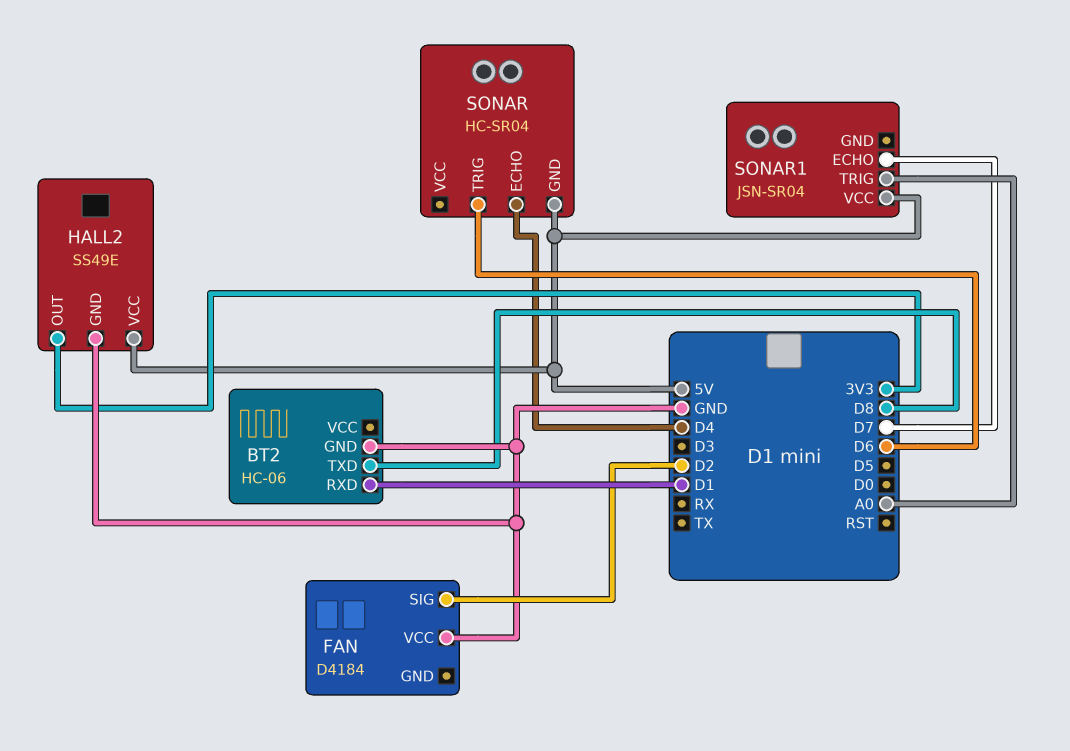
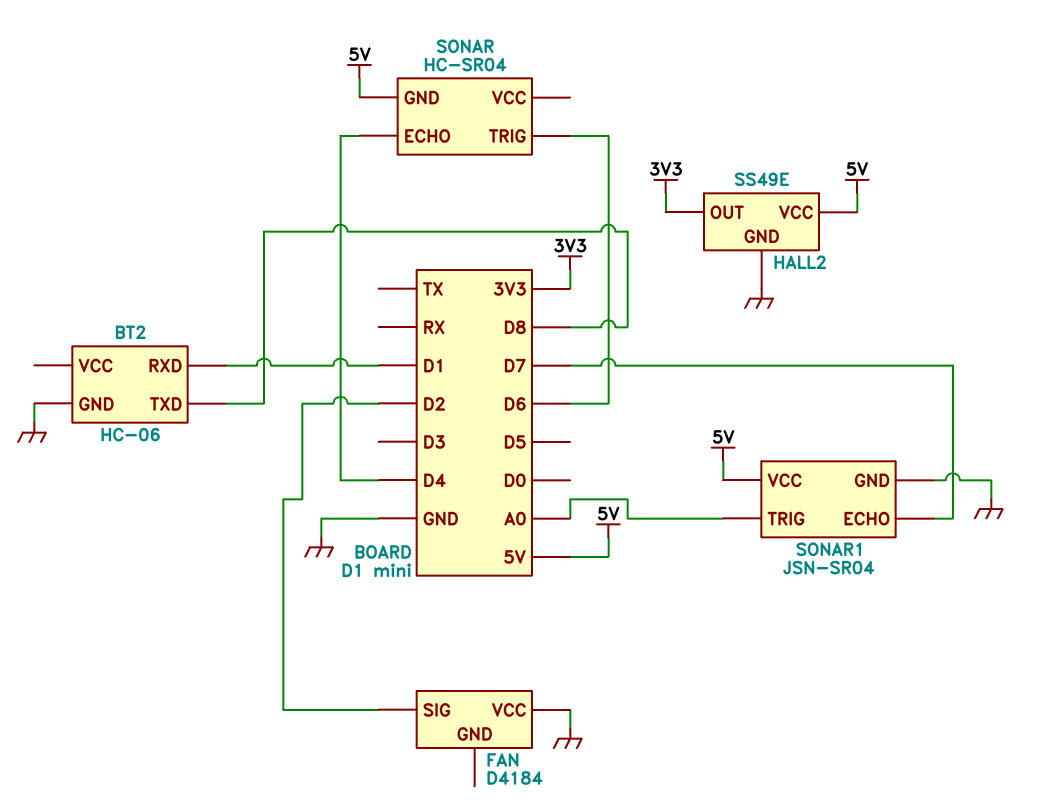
SONAR1 pin GND: none -> GND

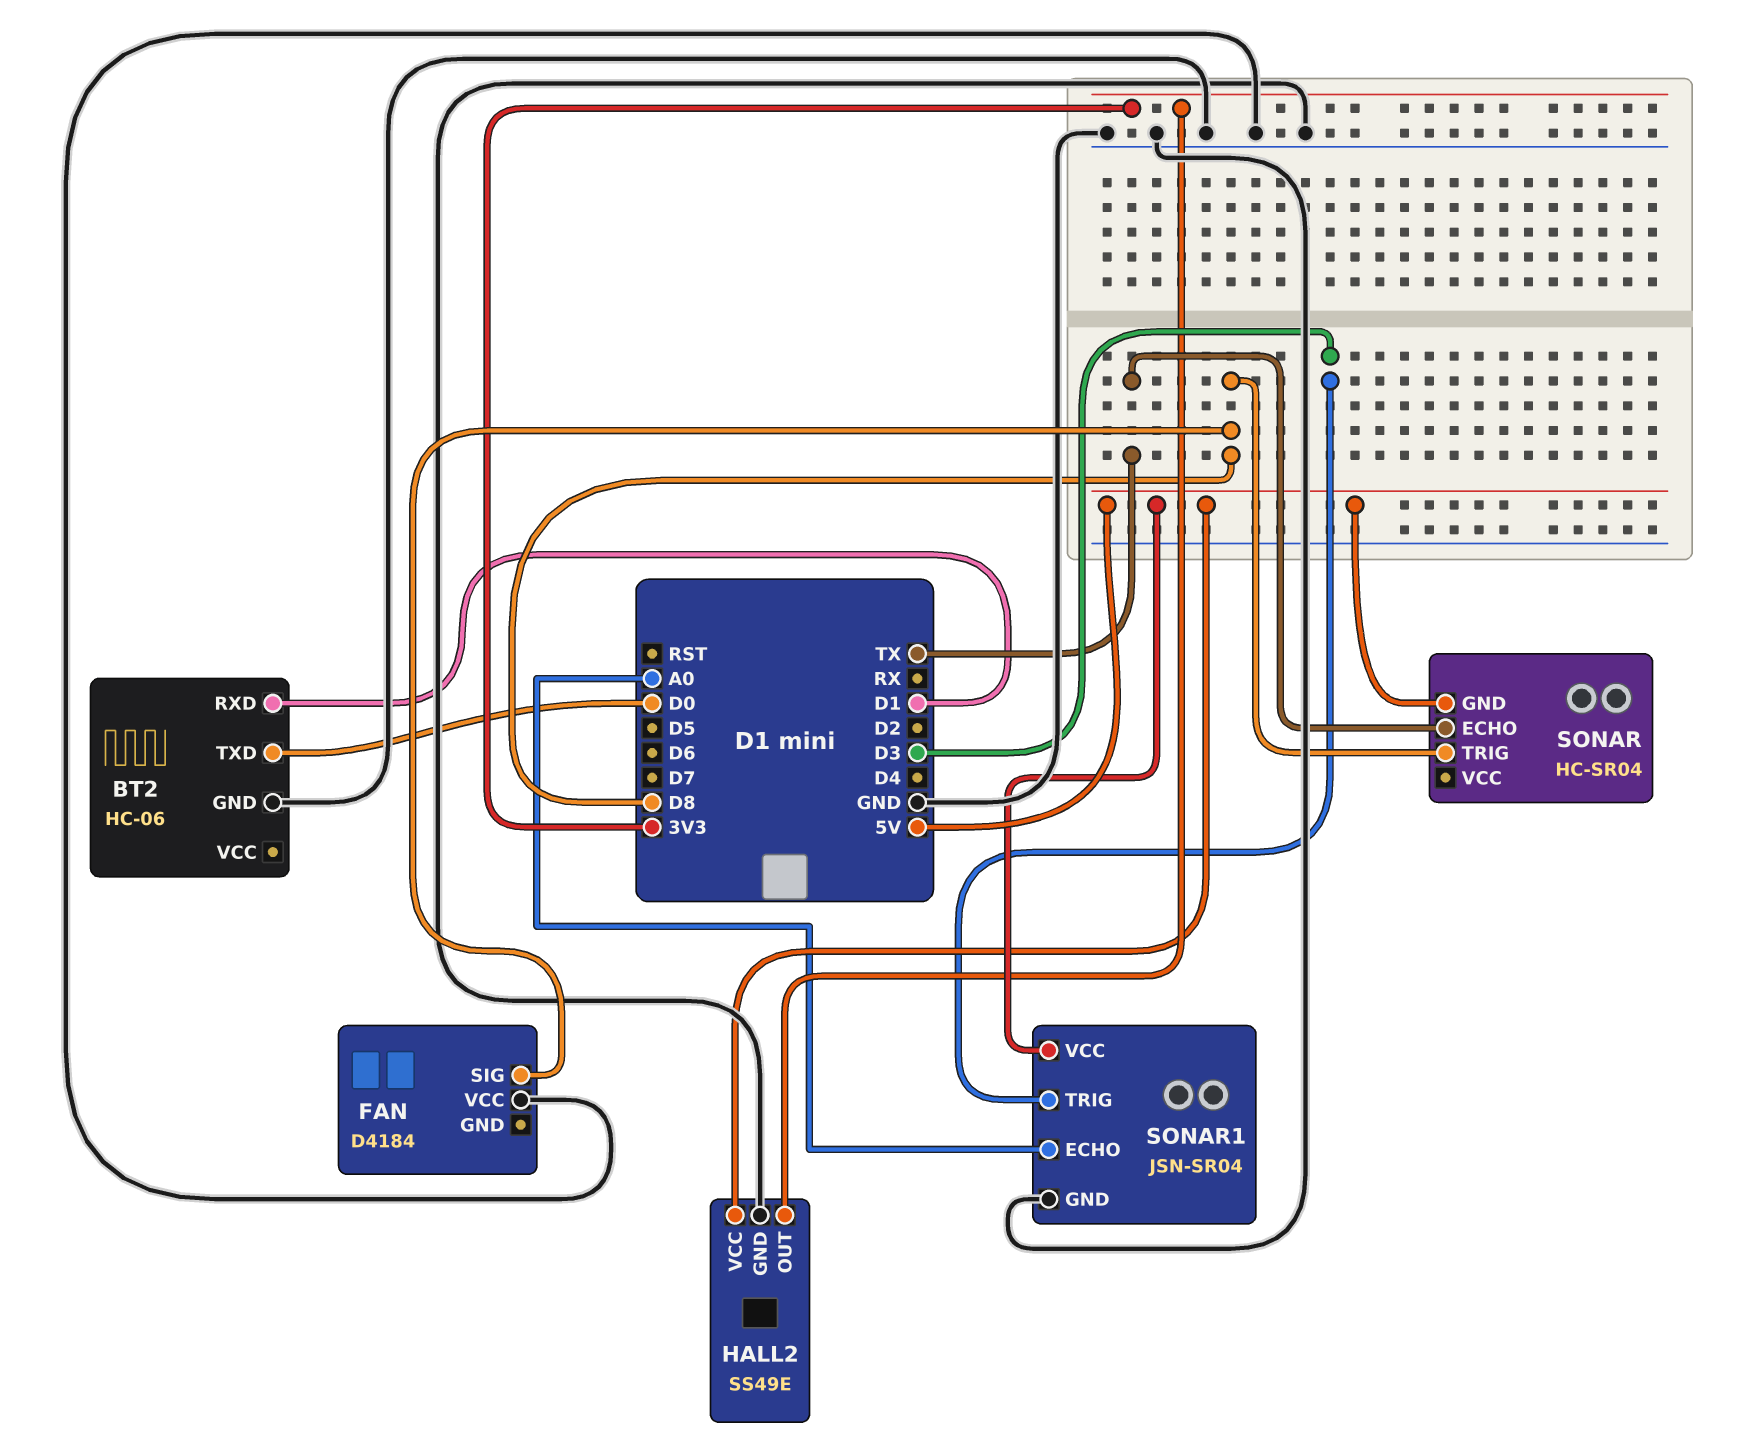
BT2 pin TXD: D8 -> D0
FAN pin SIG: D2 -> D8
SONAR pin ECHO: D4 -> TX
SONAR pin TRIG: D6 -> D8
SONAR1 pin ECHO: D7 -> A0
SONAR1 pin TRIG: A0 -> D3

